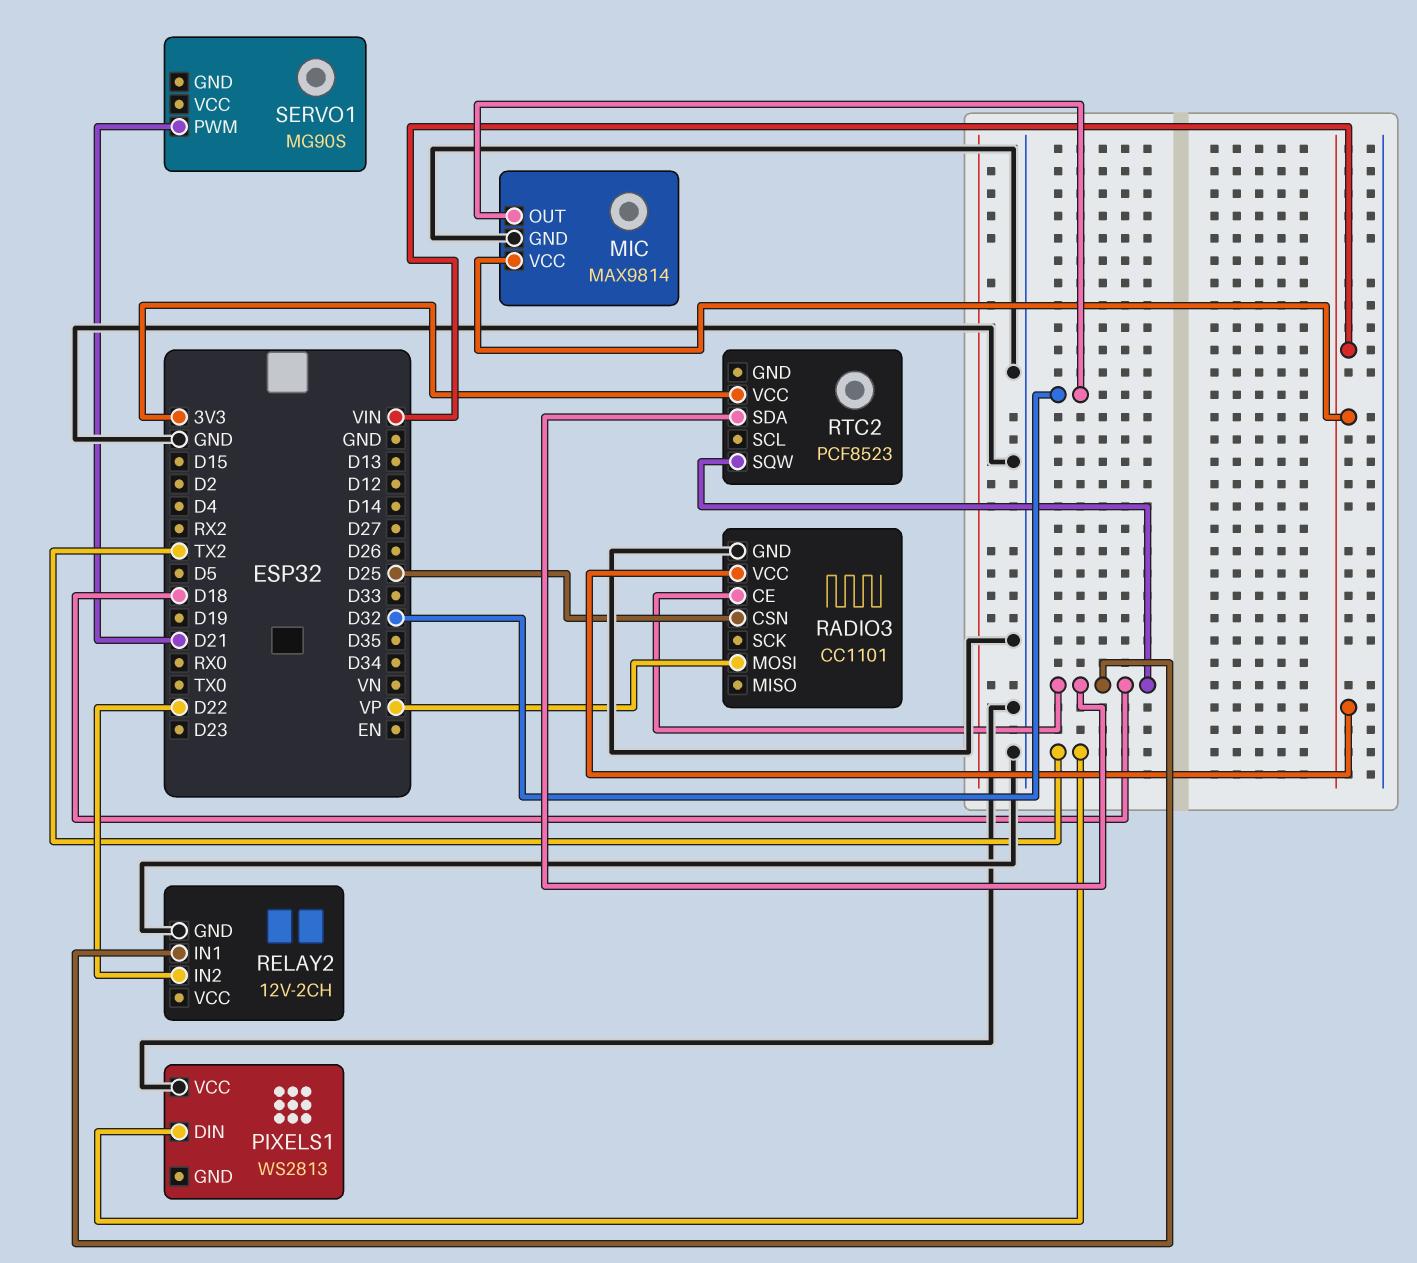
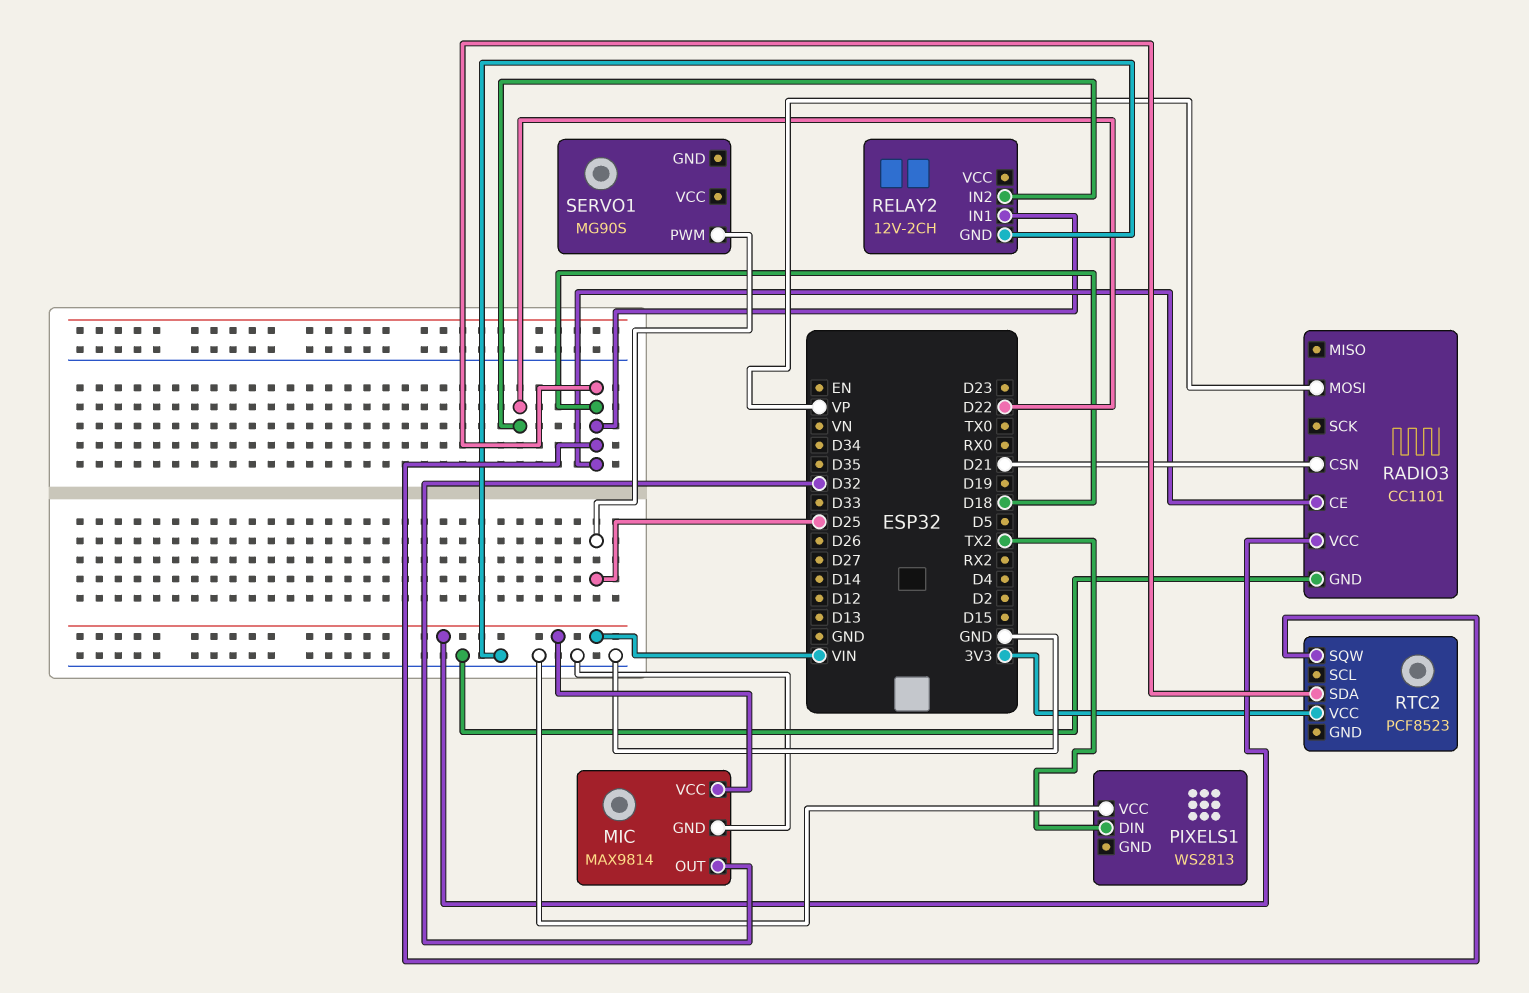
RADIO3 pin CSN: D25 -> D21
SERVO1 pin PWM: D21 -> D25

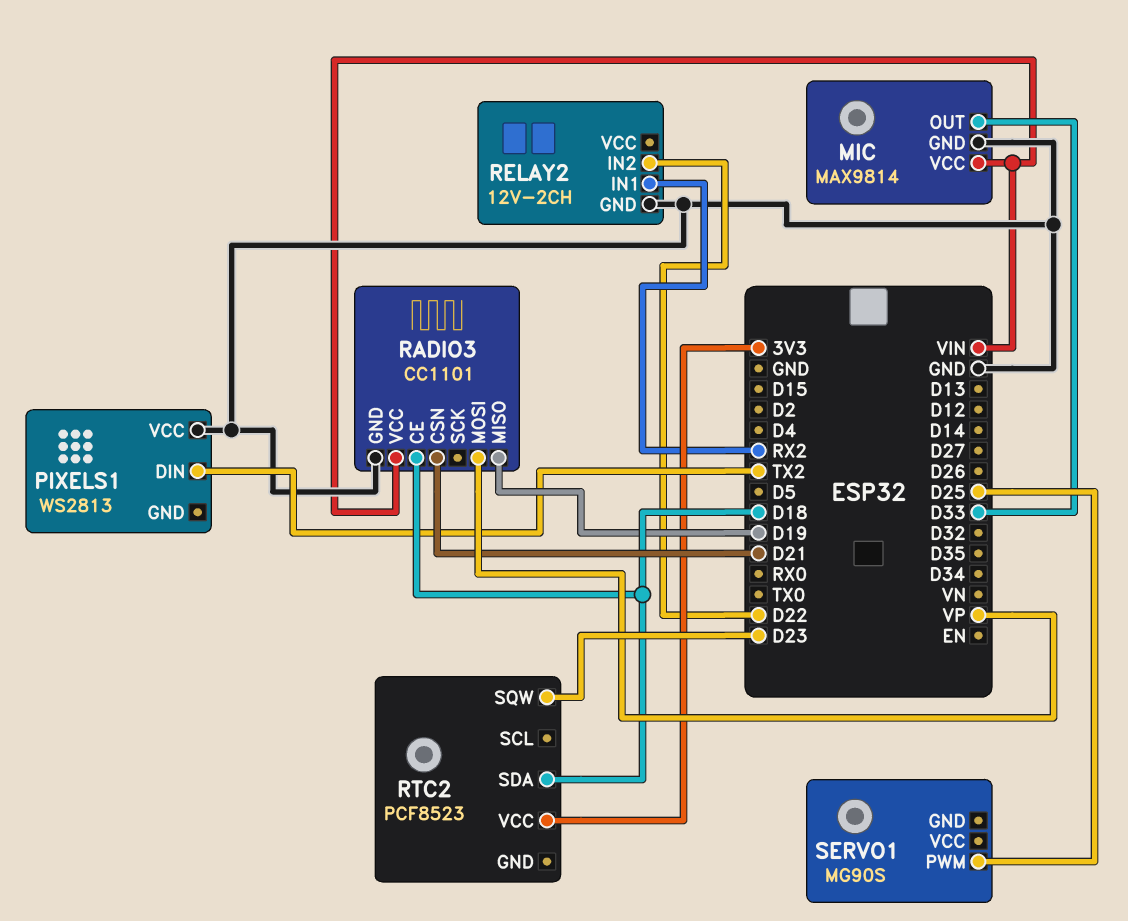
MIC pin OUT: D32 -> D33
RADIO3 pin MISO: none -> D19
RELAY2 pin IN1: D18 -> RX2
RTC2 pin SQW: D18 -> D23

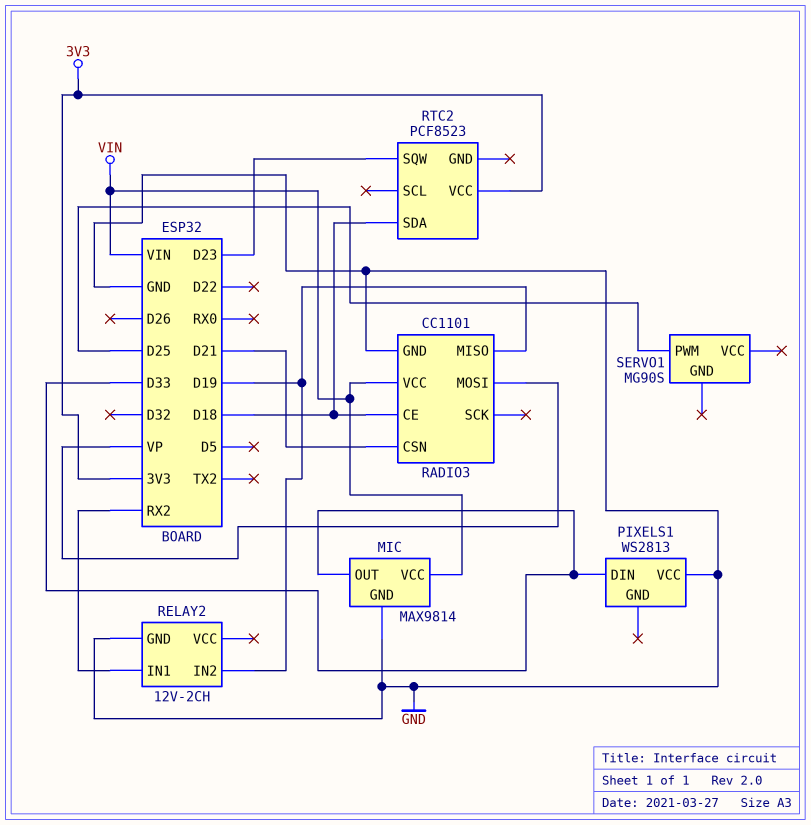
PIXELS1 pin DIN: TX2 -> D33
RELAY2 pin IN2: D22 -> D19

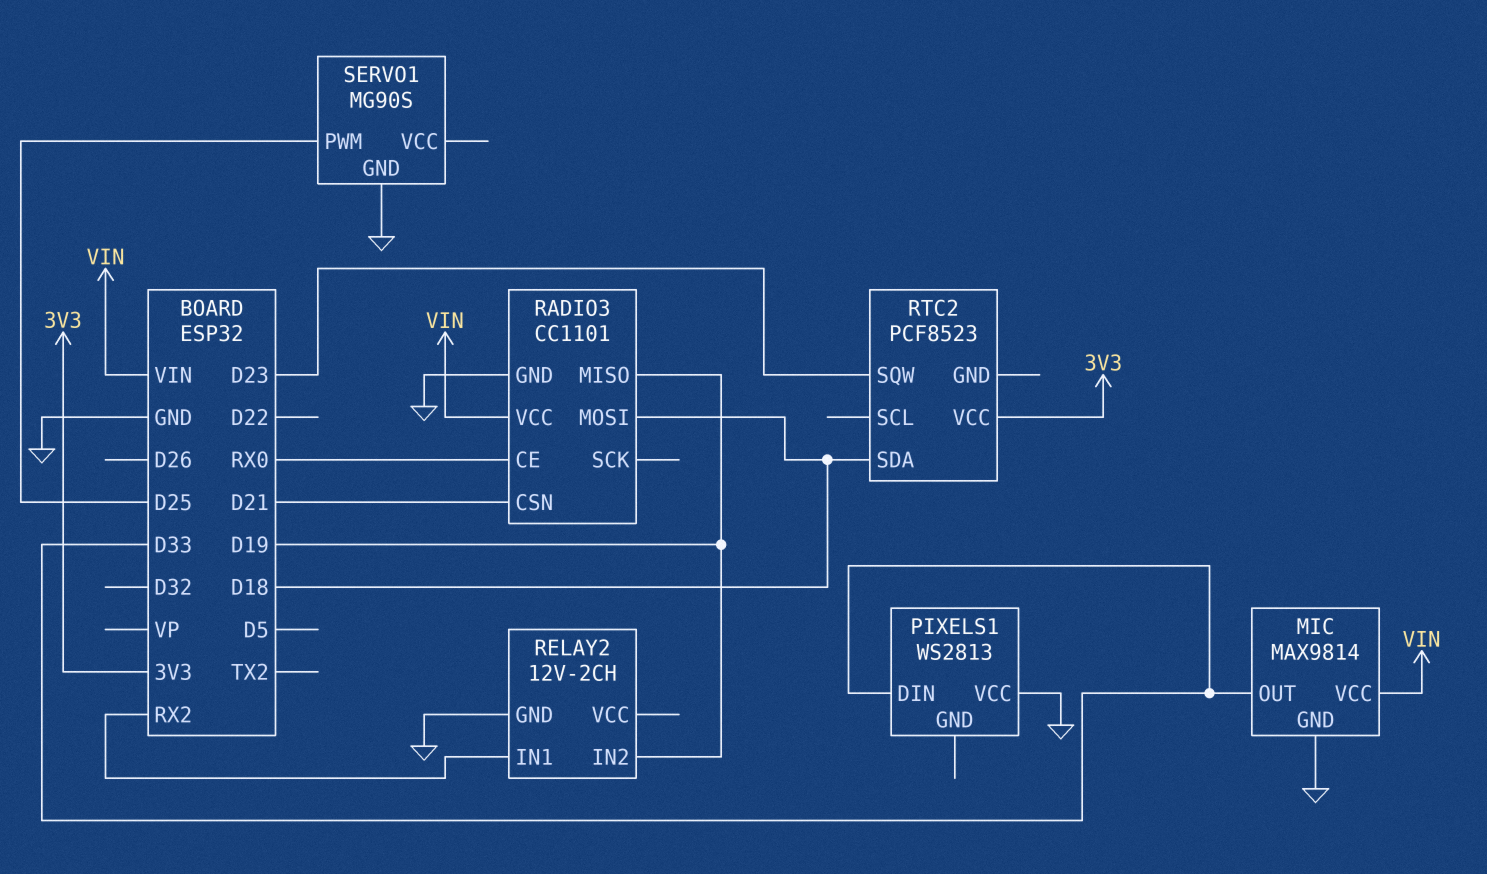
RADIO3 pin CE: D18 -> RX0
RADIO3 pin MOSI: VP -> D18
SERVO1 pin GND: none -> GND

